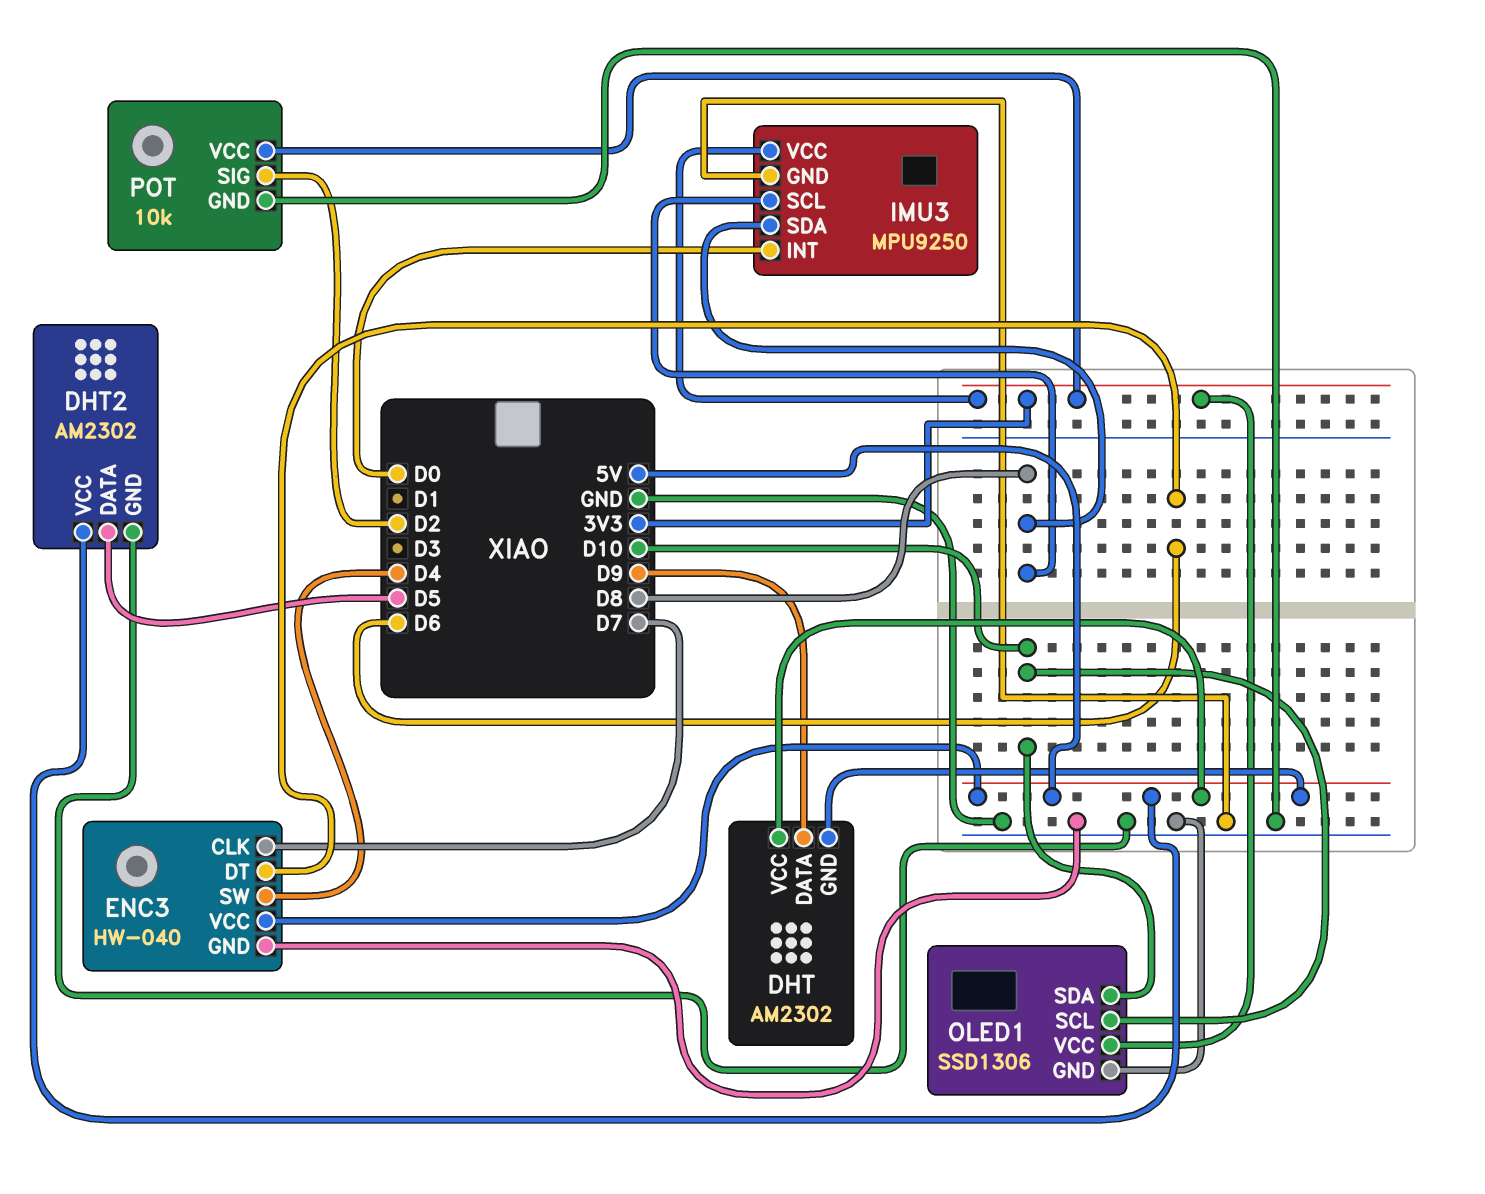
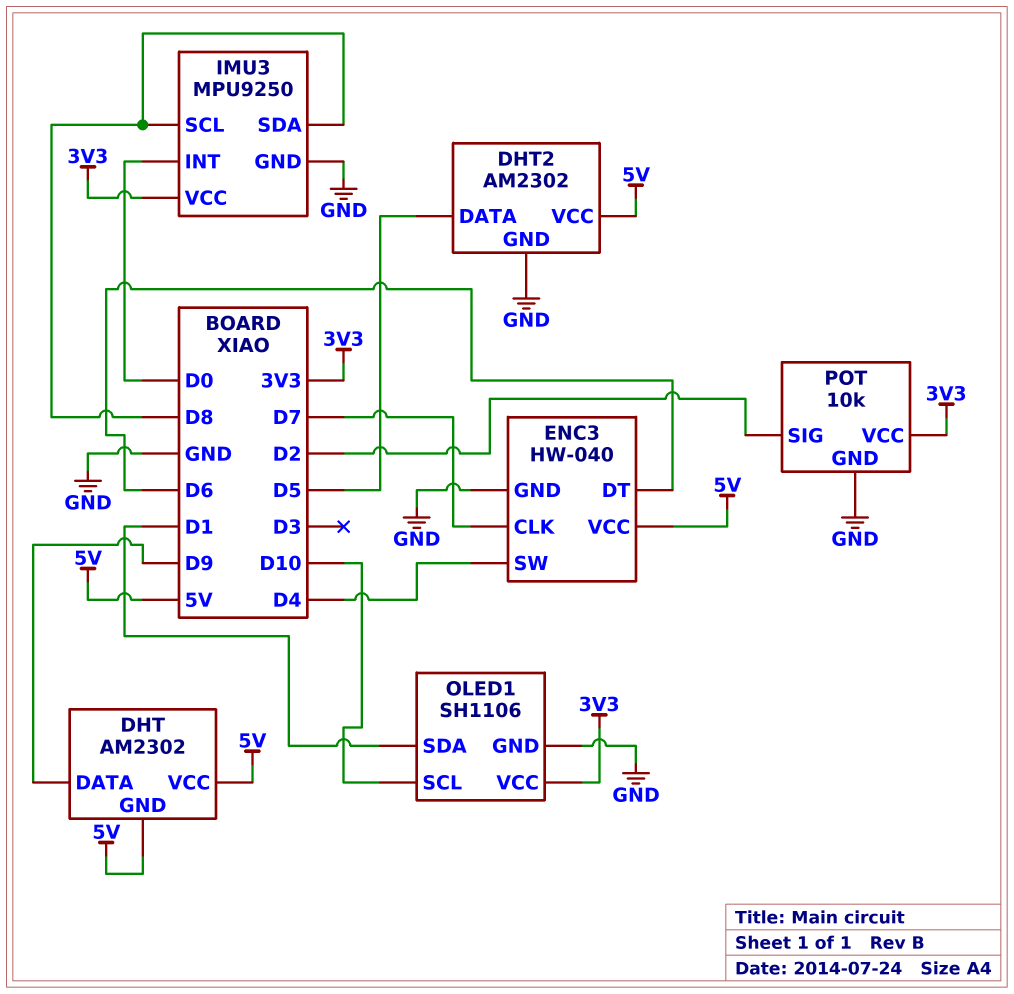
OLED1: SSD1306 -> SH1106
OLED1 pin SDA: D10 -> D1

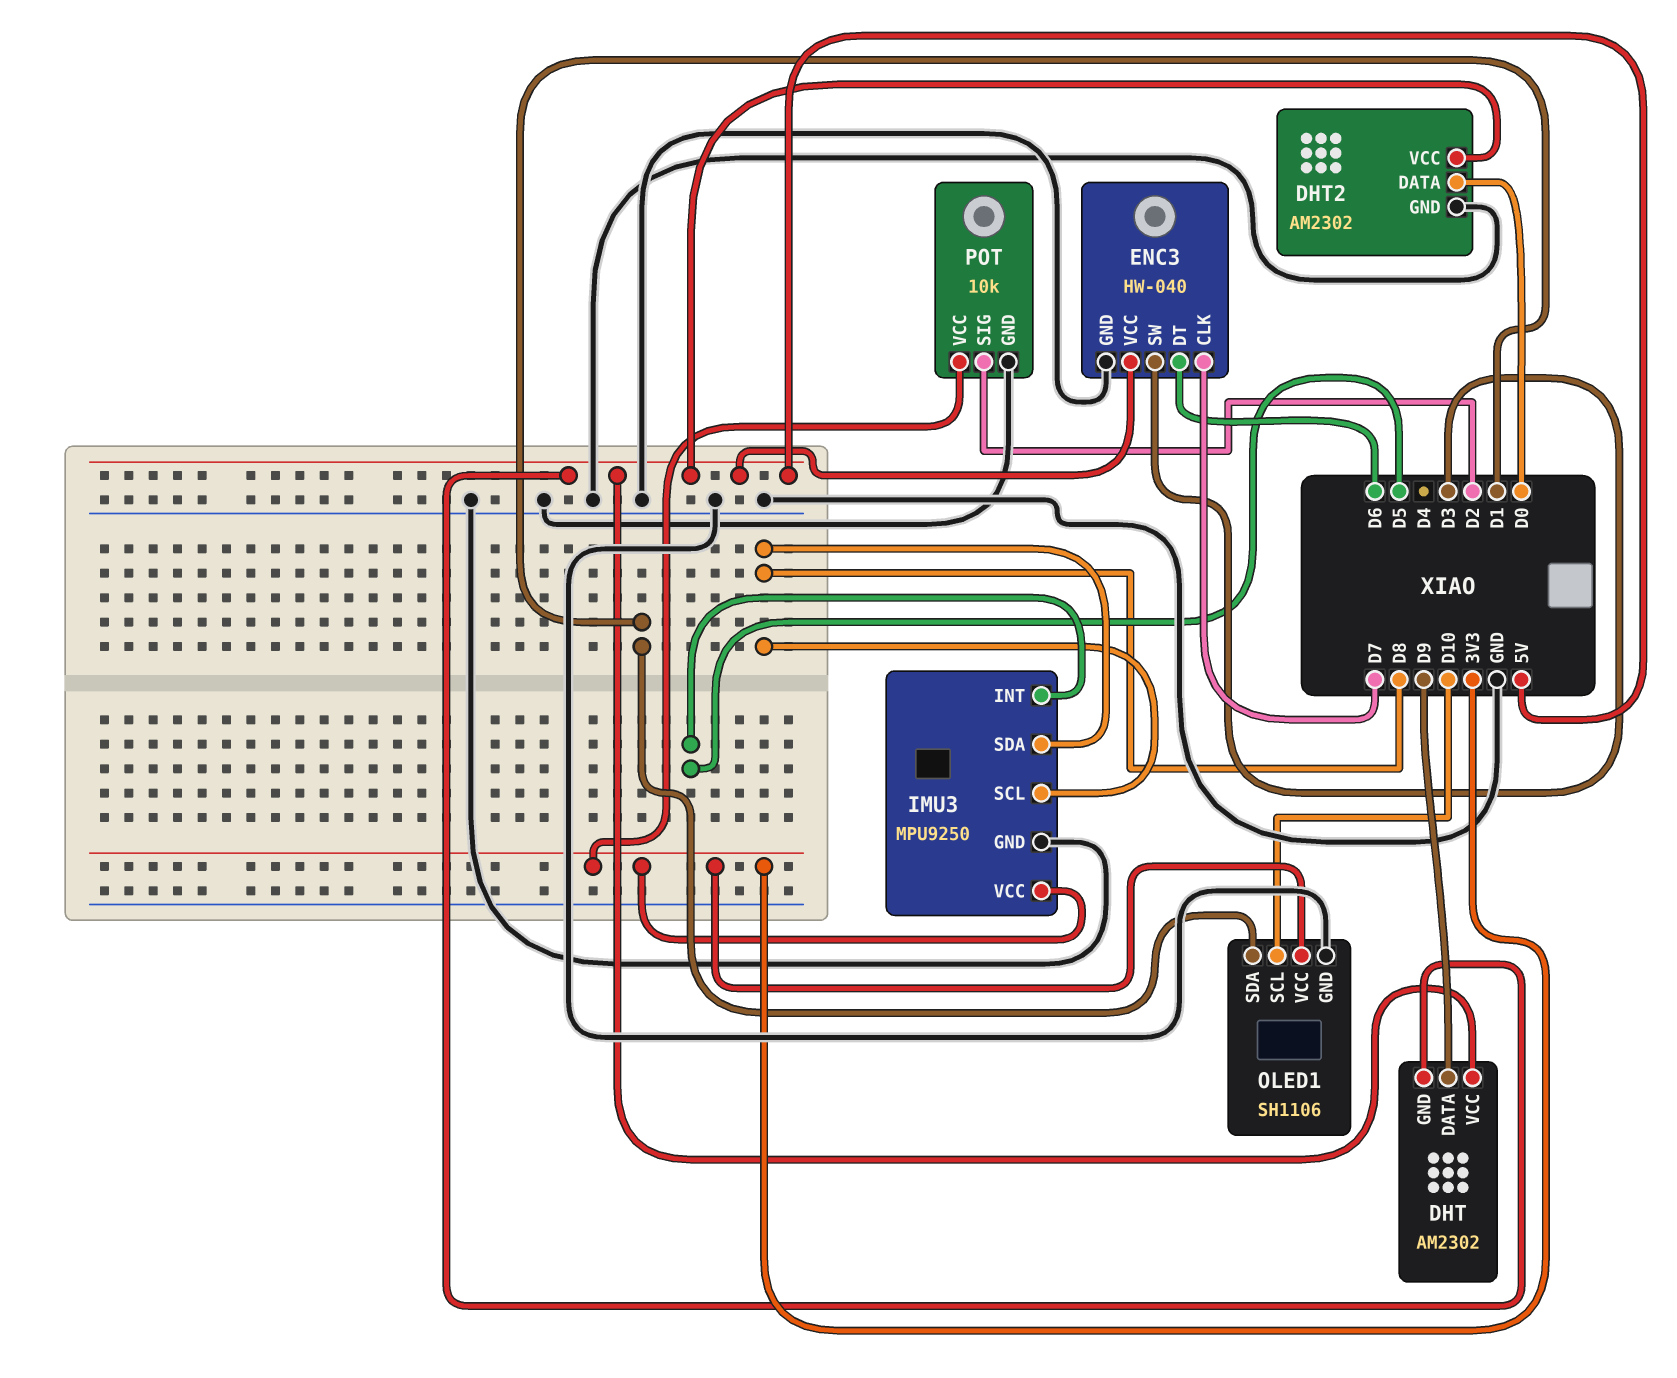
DHT2 pin DATA: D5 -> D0
ENC3 pin SW: D4 -> D3
IMU3 pin INT: D0 -> D5

